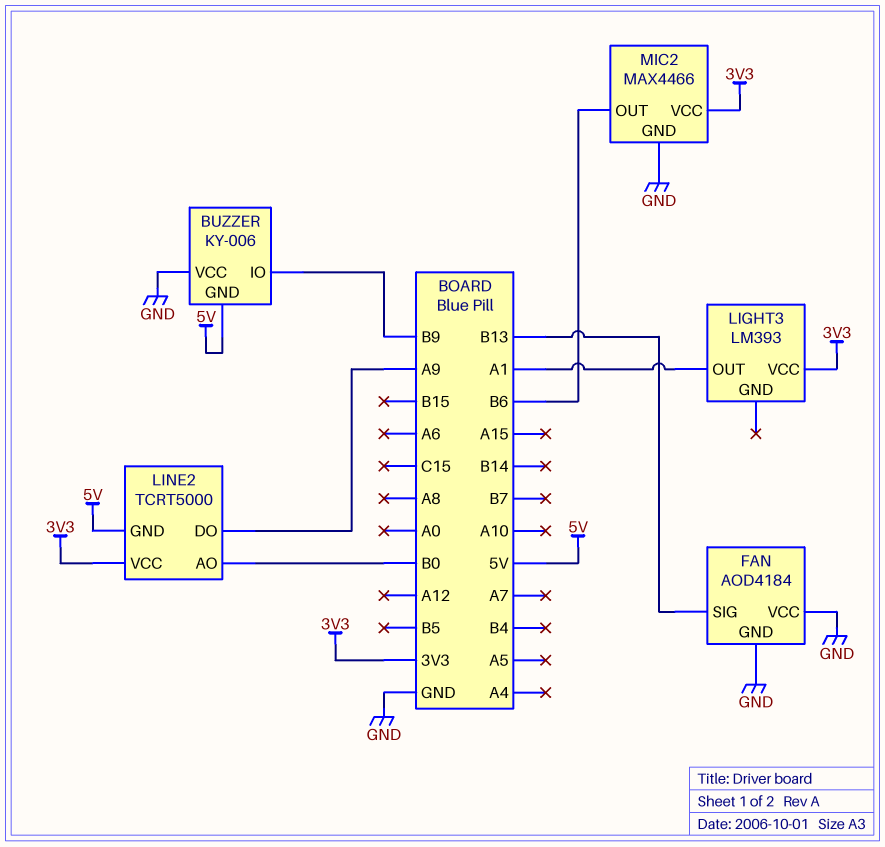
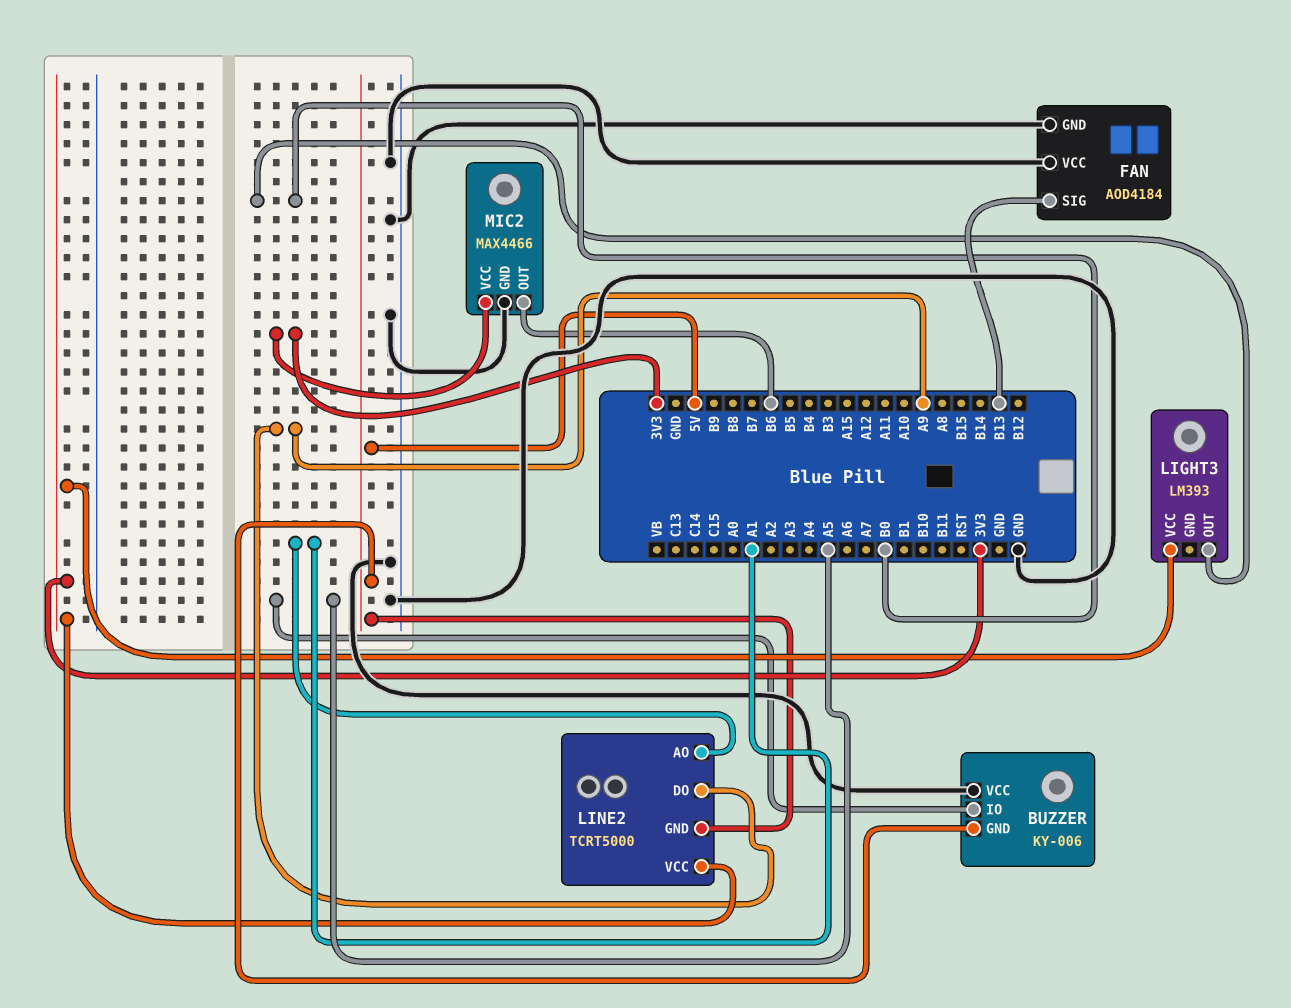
BUZZER pin IO: B9 -> A5
LIGHT3 pin OUT: A1 -> B0
LINE2 pin AO: B0 -> A1

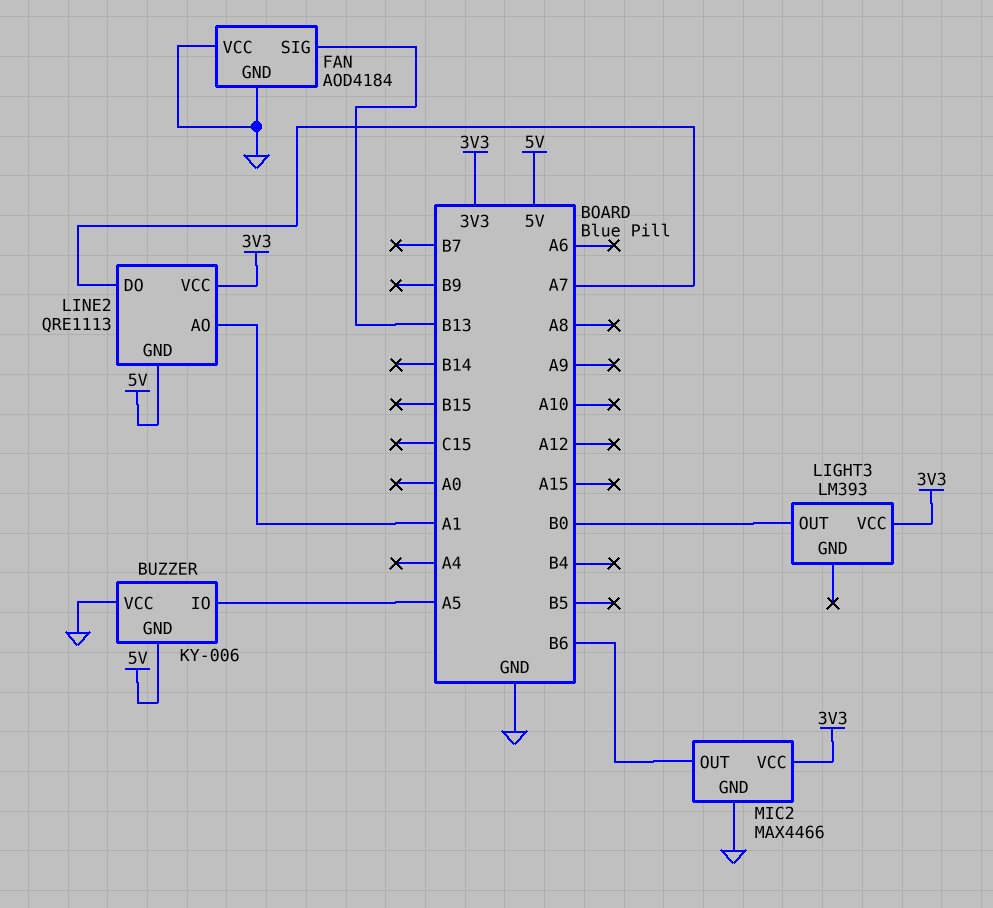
LINE2: TCRT5000 -> QRE1113
LINE2 pin DO: A9 -> A7

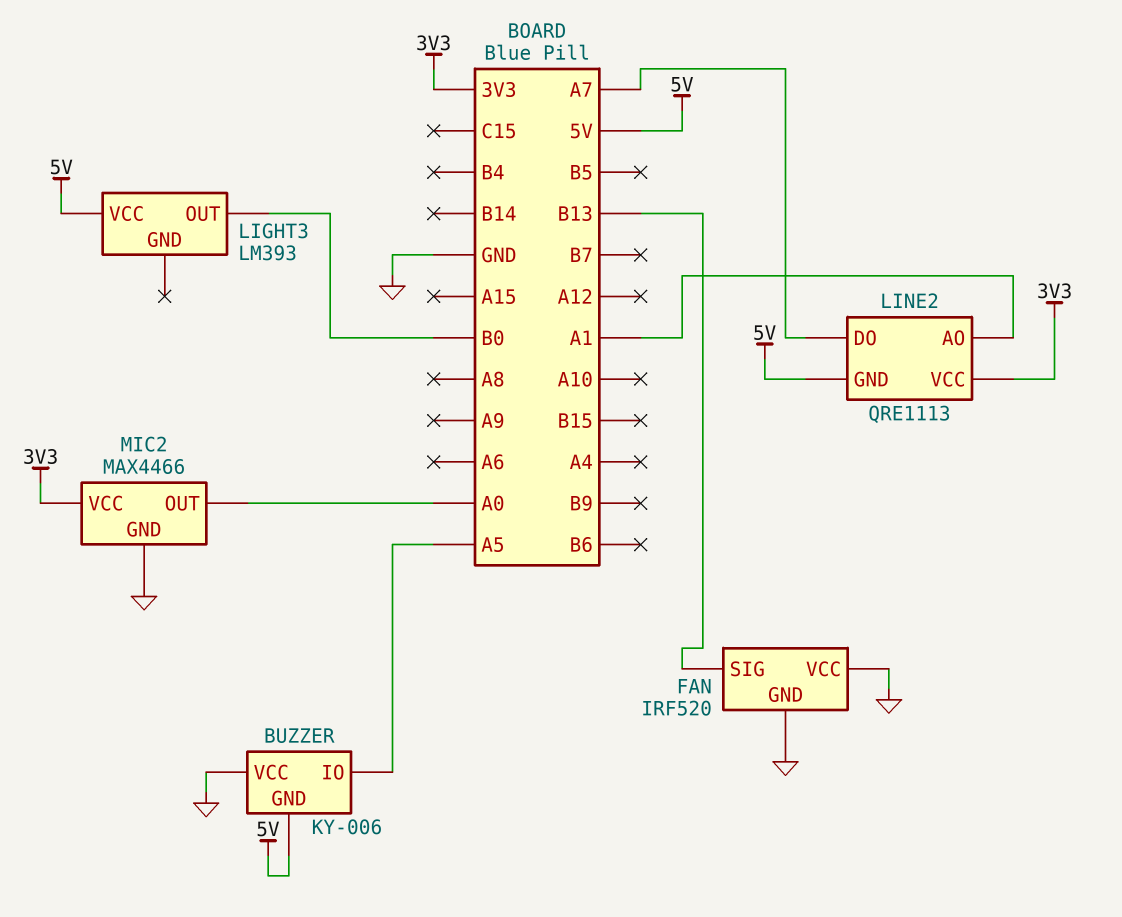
FAN: AOD4184 -> IRF520
LIGHT3 pin VCC: 3V3 -> 5V
MIC2 pin OUT: B6 -> A0

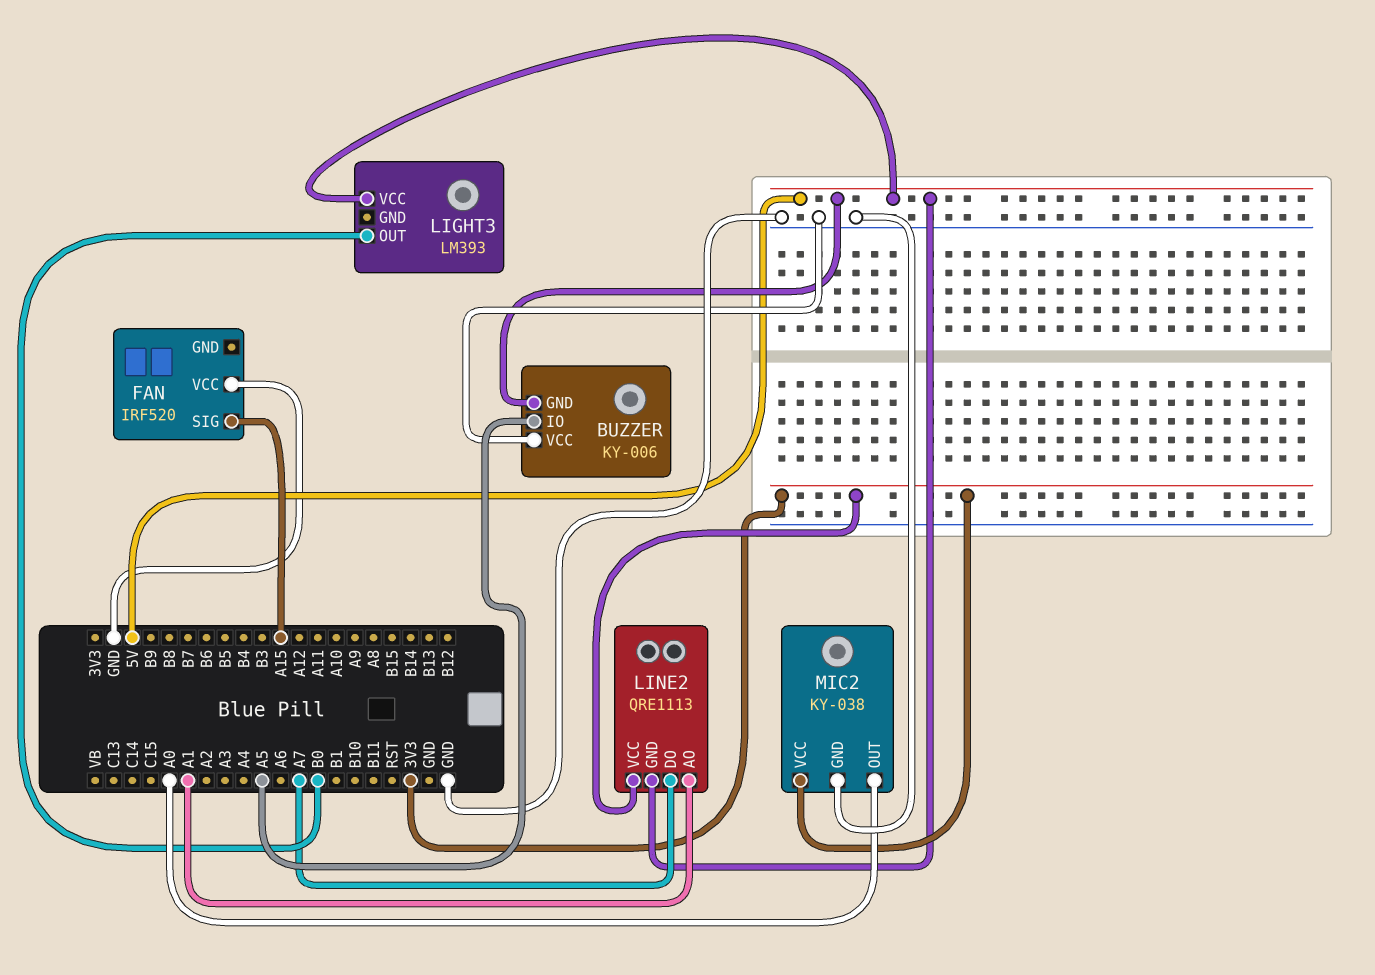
FAN pin GND: GND -> none
FAN pin SIG: B13 -> A15
MIC2: MAX4466 -> KY-038

